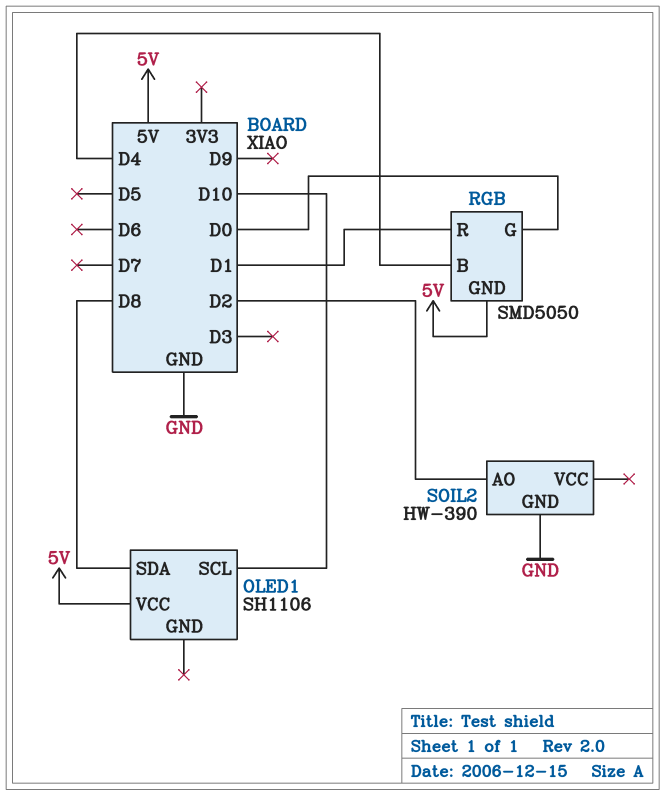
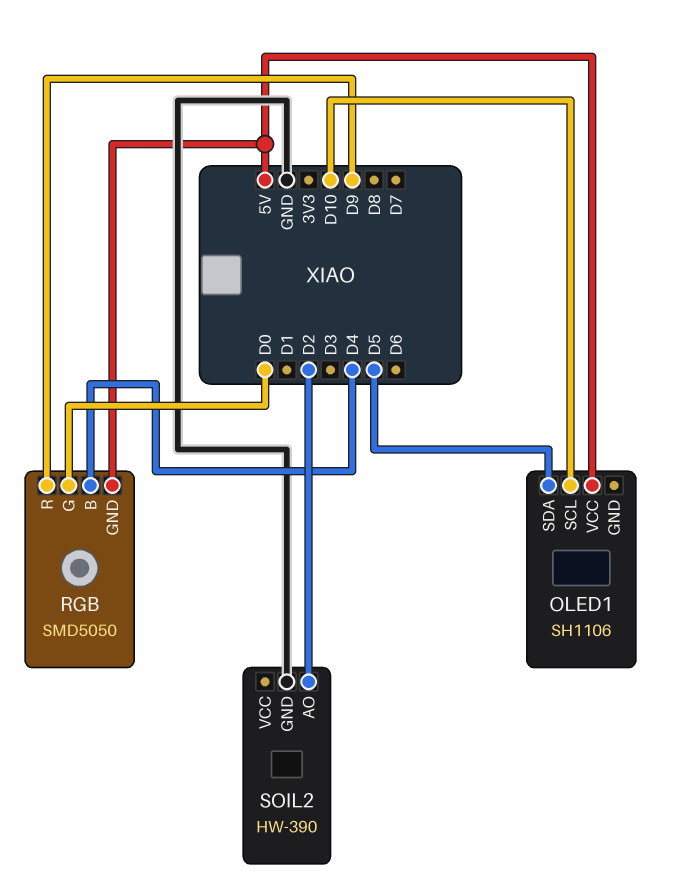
OLED1 pin SDA: D8 -> D5
RGB pin R: D1 -> D9

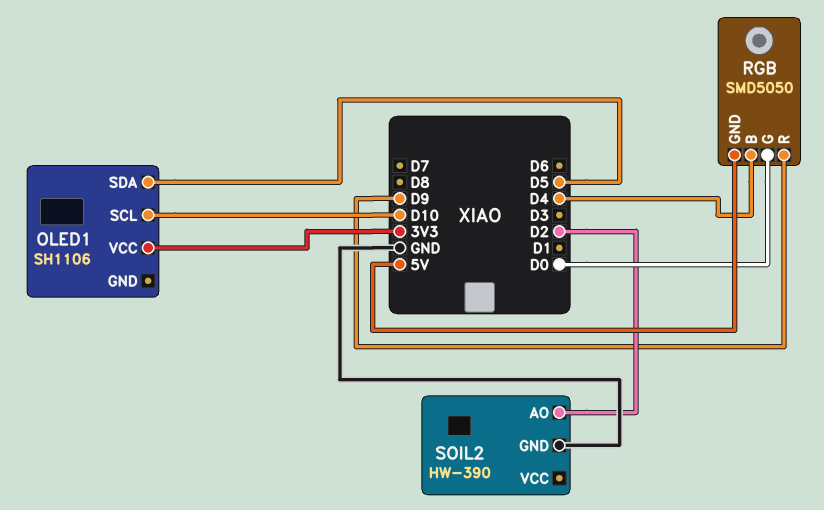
OLED1 pin VCC: 5V -> 3V3

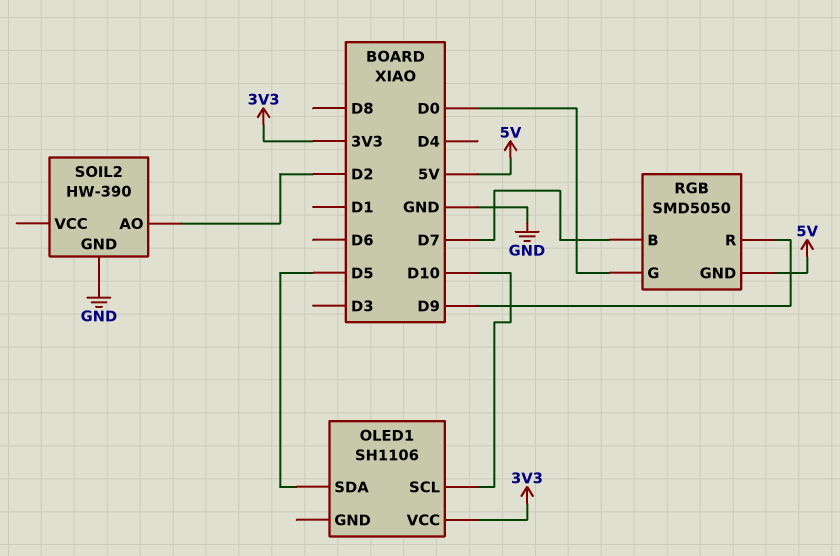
RGB pin B: D4 -> D7

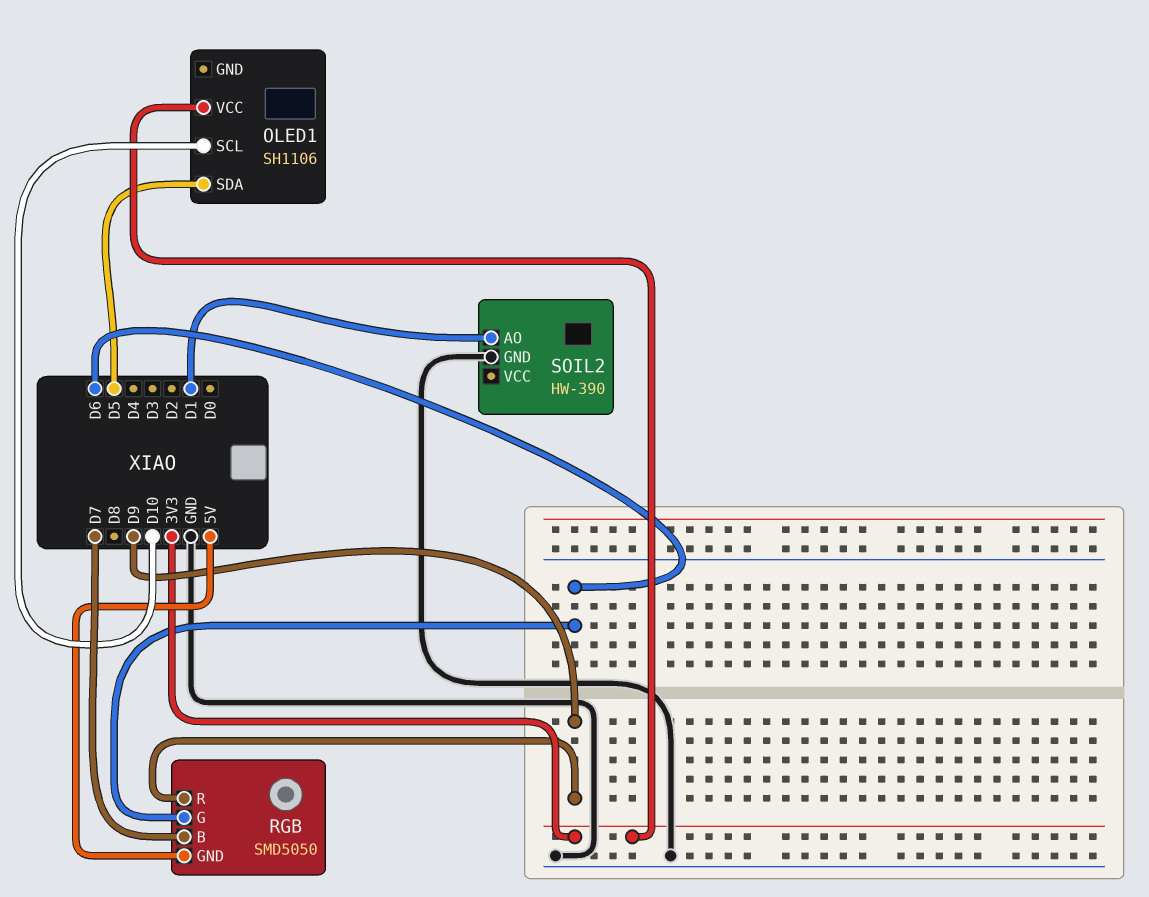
RGB pin G: D0 -> D6
SOIL2 pin AO: D2 -> D1

